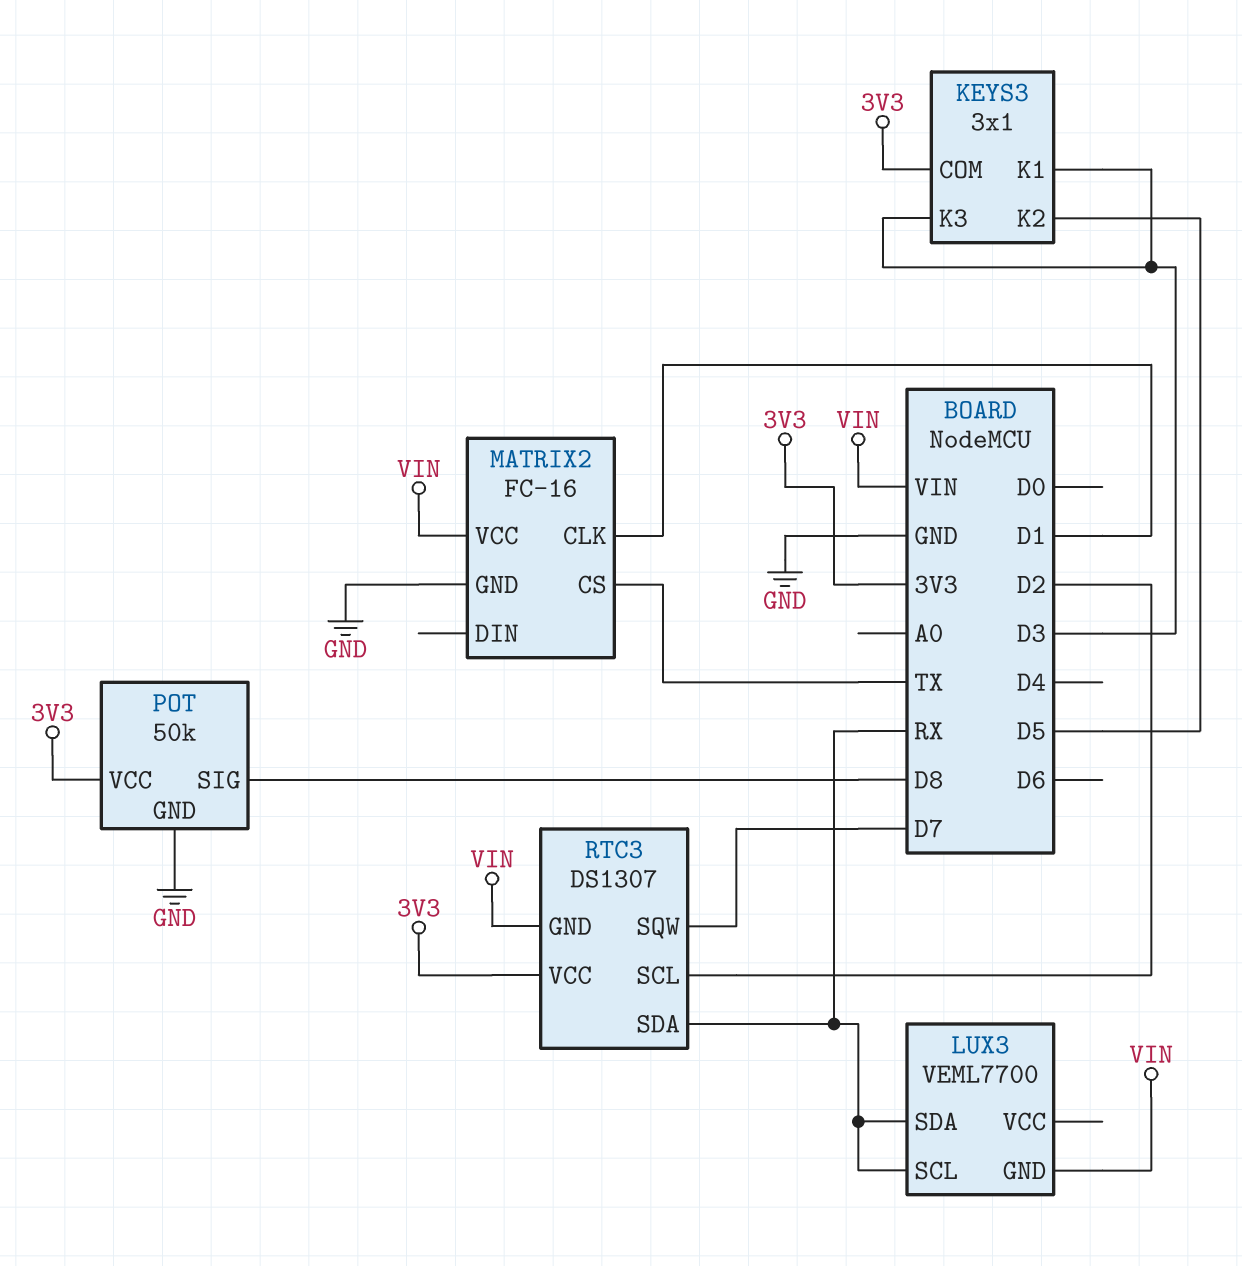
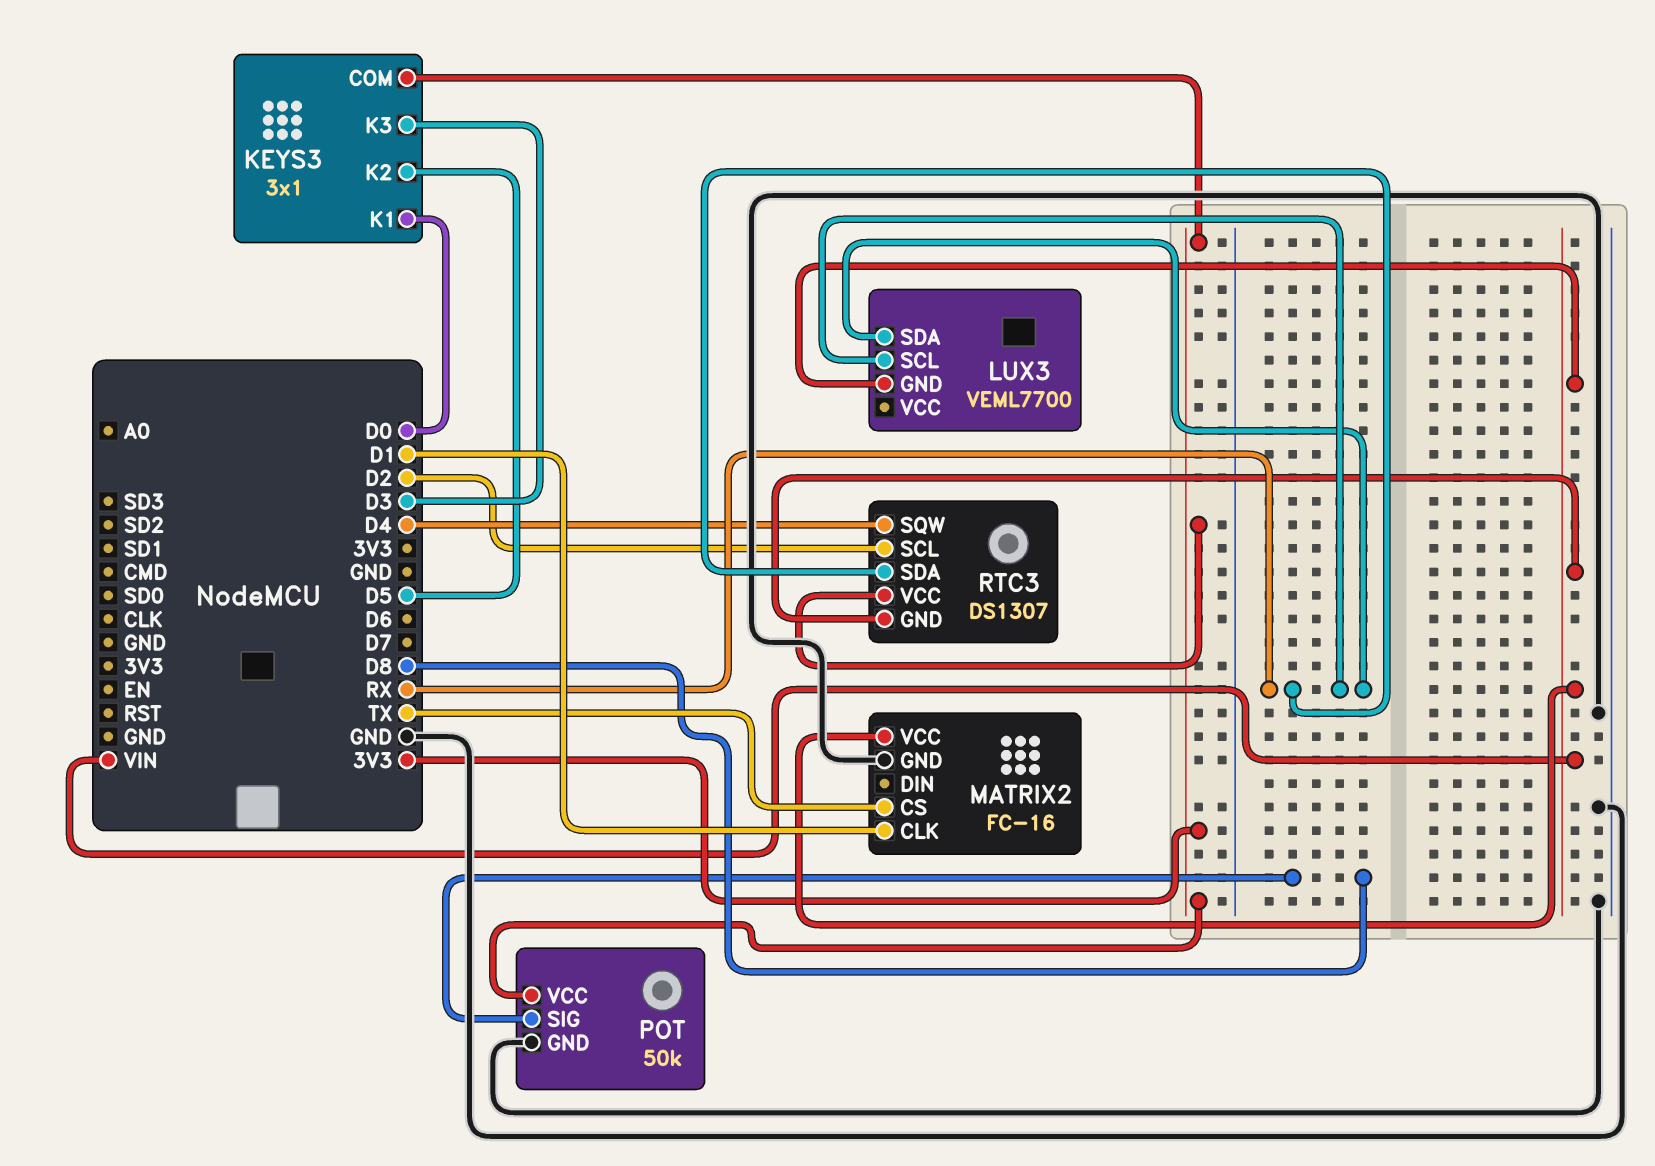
KEYS3 pin K1: D3 -> D0
RTC3 pin SQW: D7 -> D4

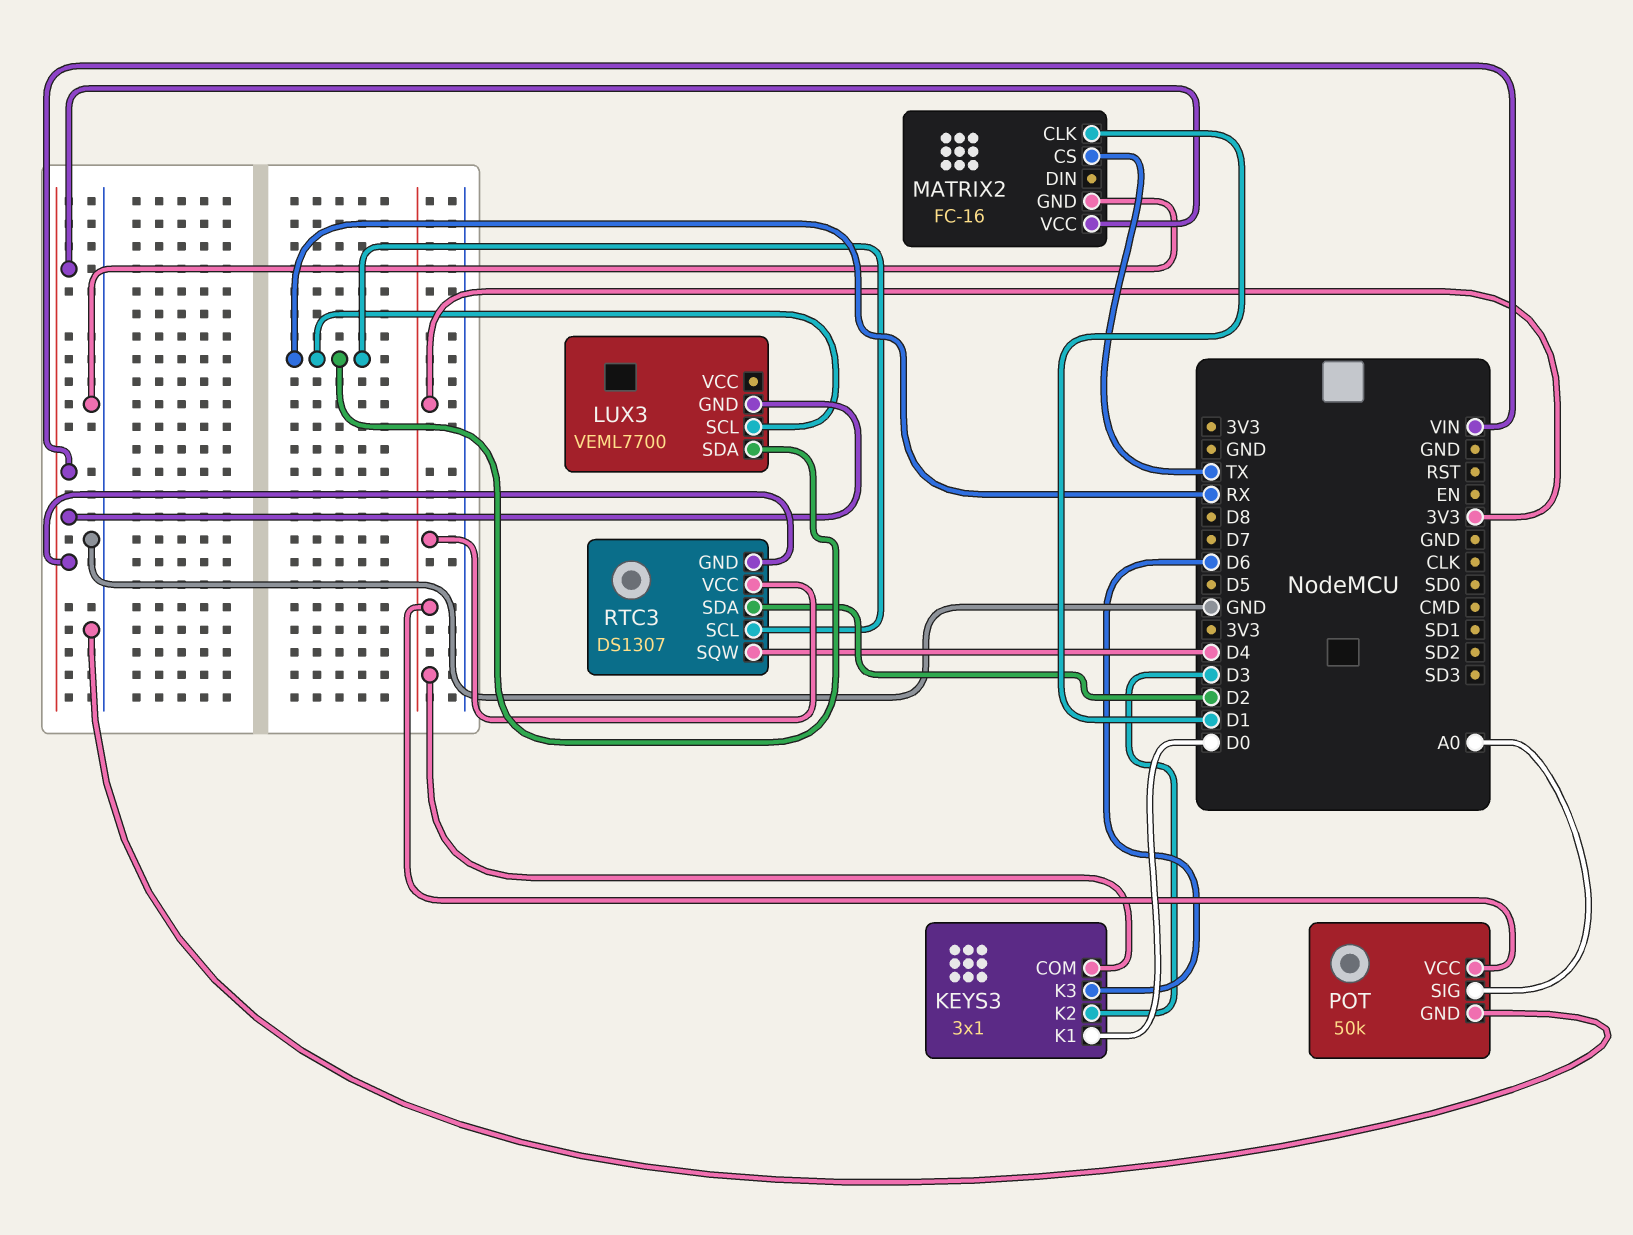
KEYS3 pin K2: D5 -> D3
KEYS3 pin K3: D3 -> D6
POT pin SIG: D8 -> A0
RTC3 pin SCL: D2 -> RX
RTC3 pin SDA: RX -> D2

